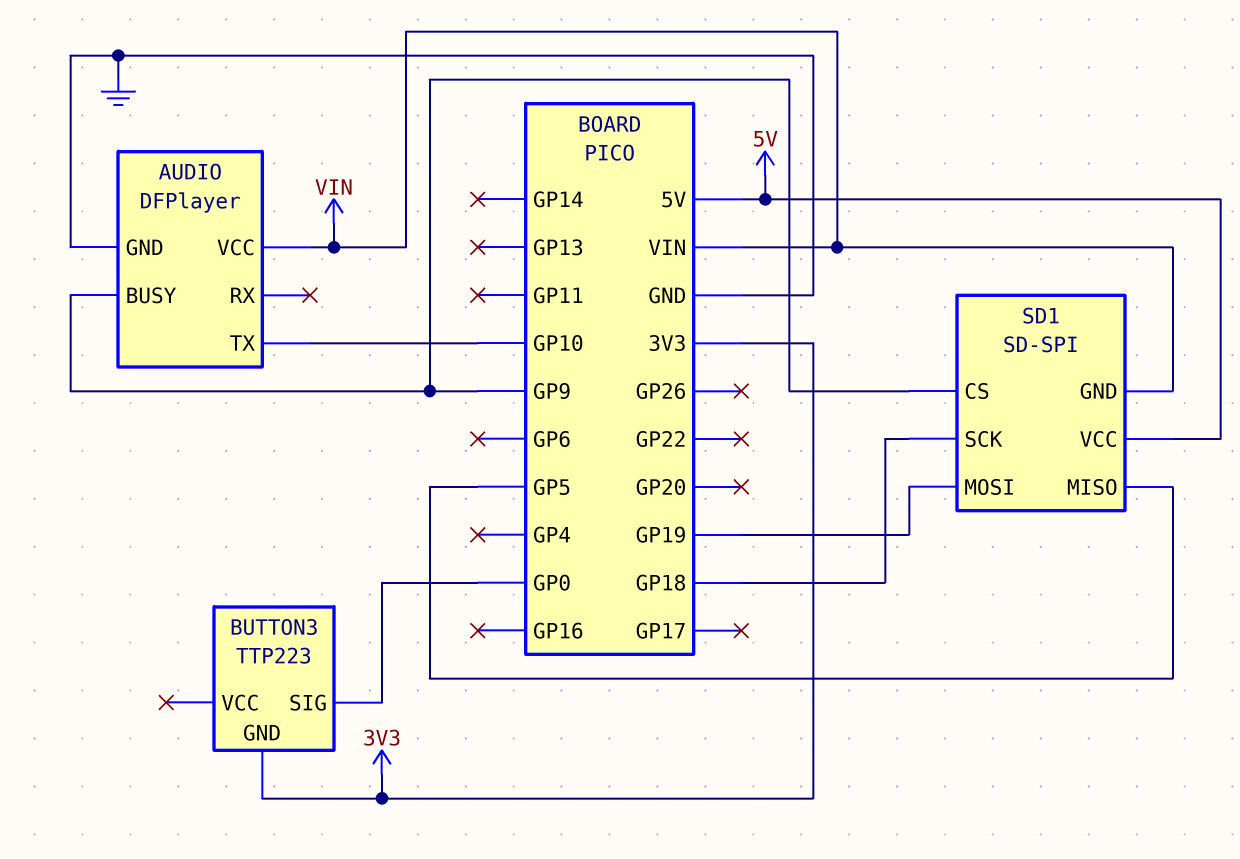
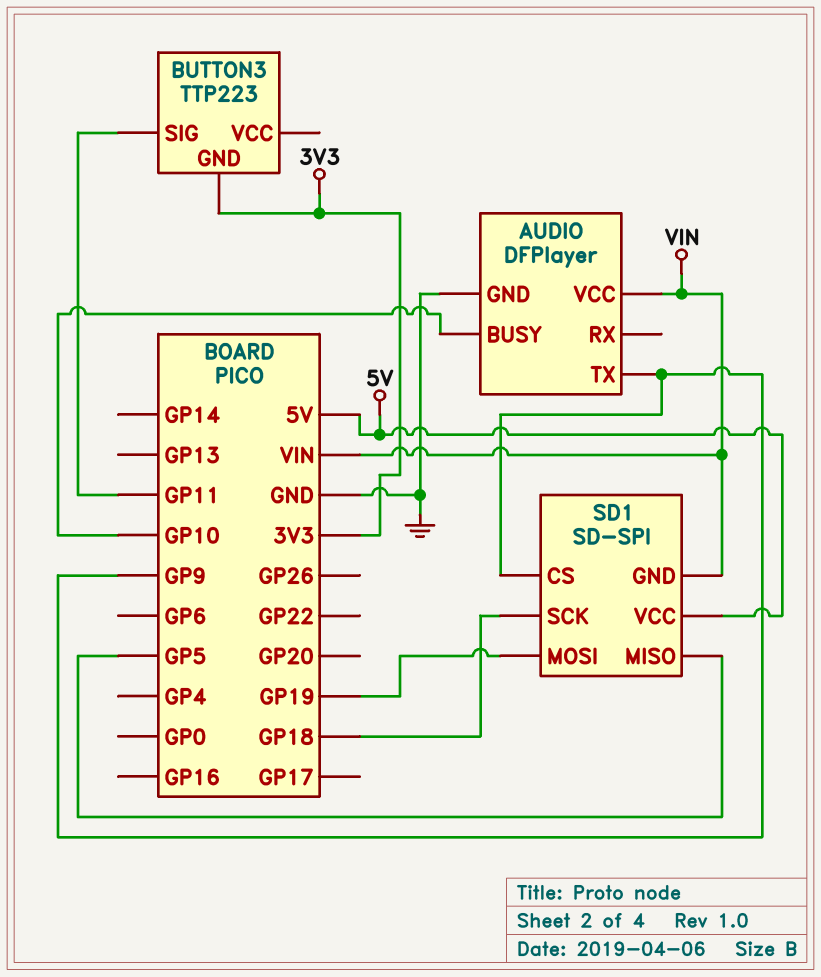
AUDIO pin BUSY: GP9 -> GP10
AUDIO pin TX: GP10 -> GP9
BUTTON3 pin SIG: GP0 -> GP11

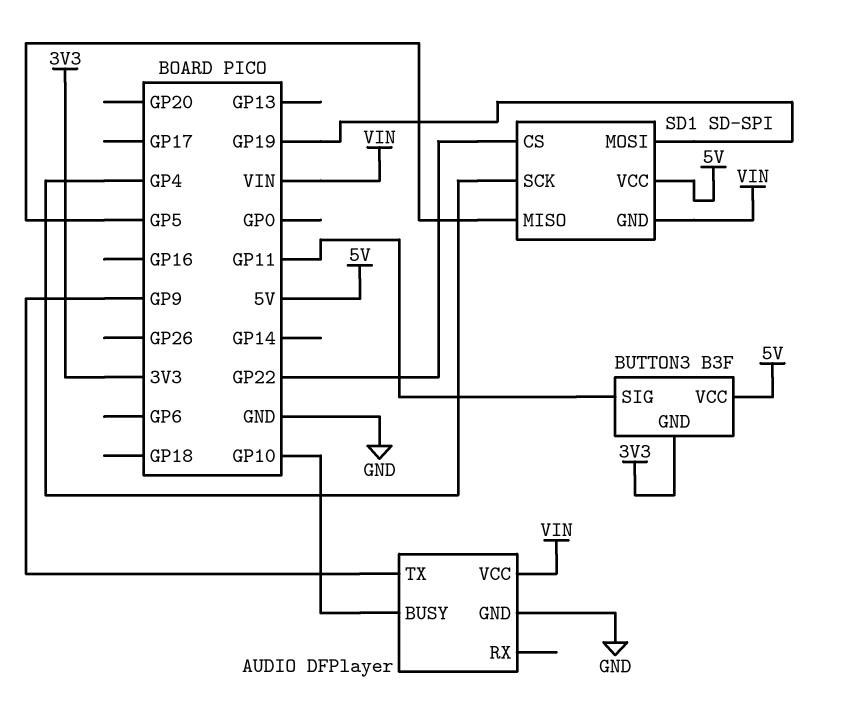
BUTTON3: TTP223 -> B3F
BUTTON3 pin VCC: none -> 5V
SD1 pin CS: GP9 -> GP22
SD1 pin SCK: GP18 -> GP4

